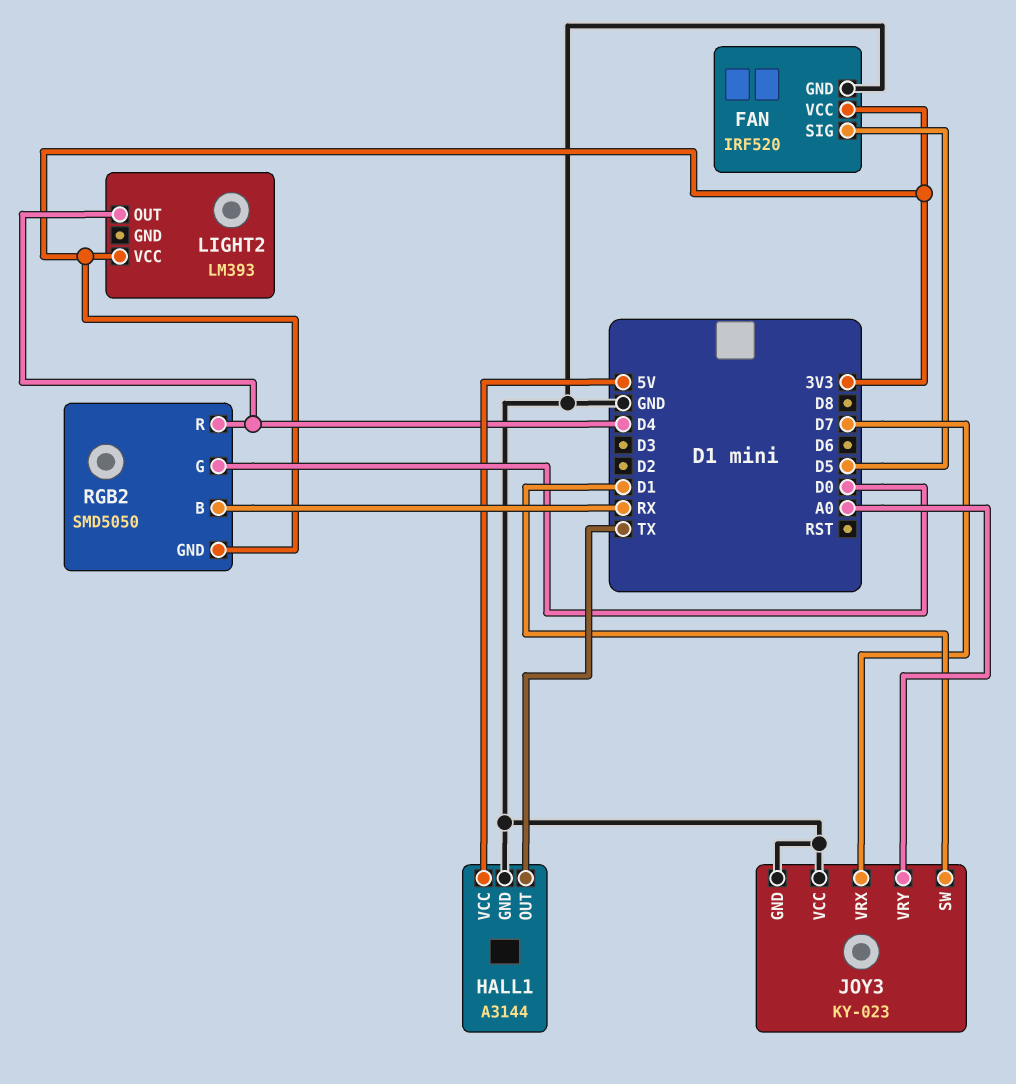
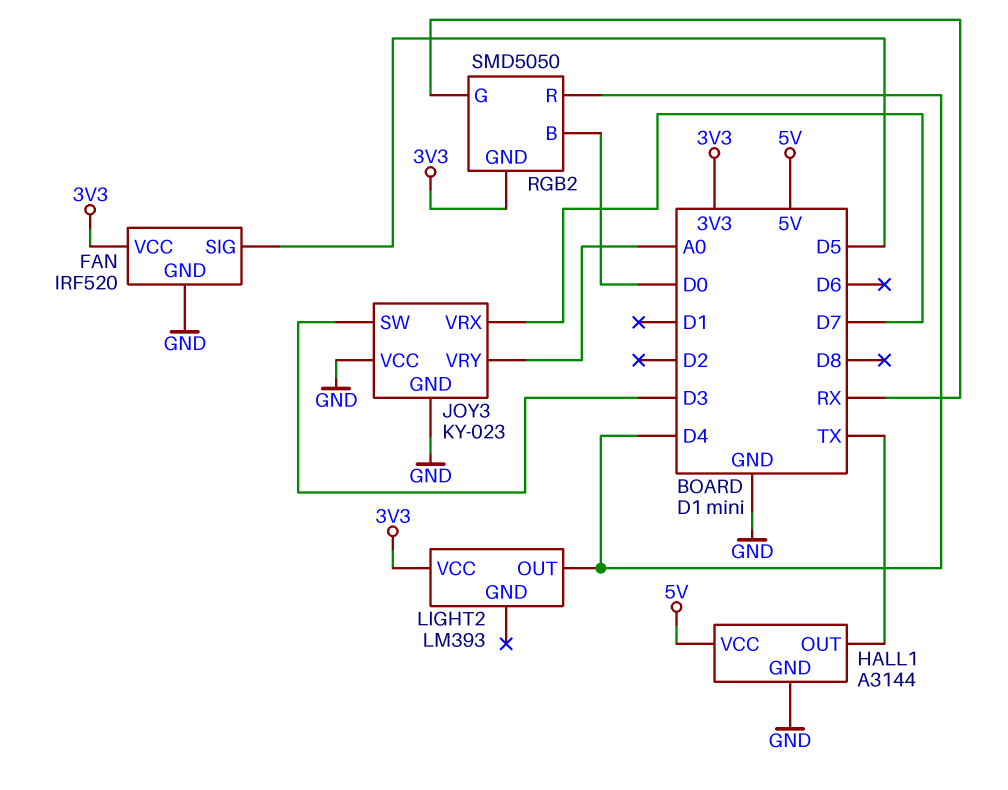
JOY3 pin SW: D1 -> D3
RGB2 pin B: RX -> D0
RGB2 pin G: D0 -> RX

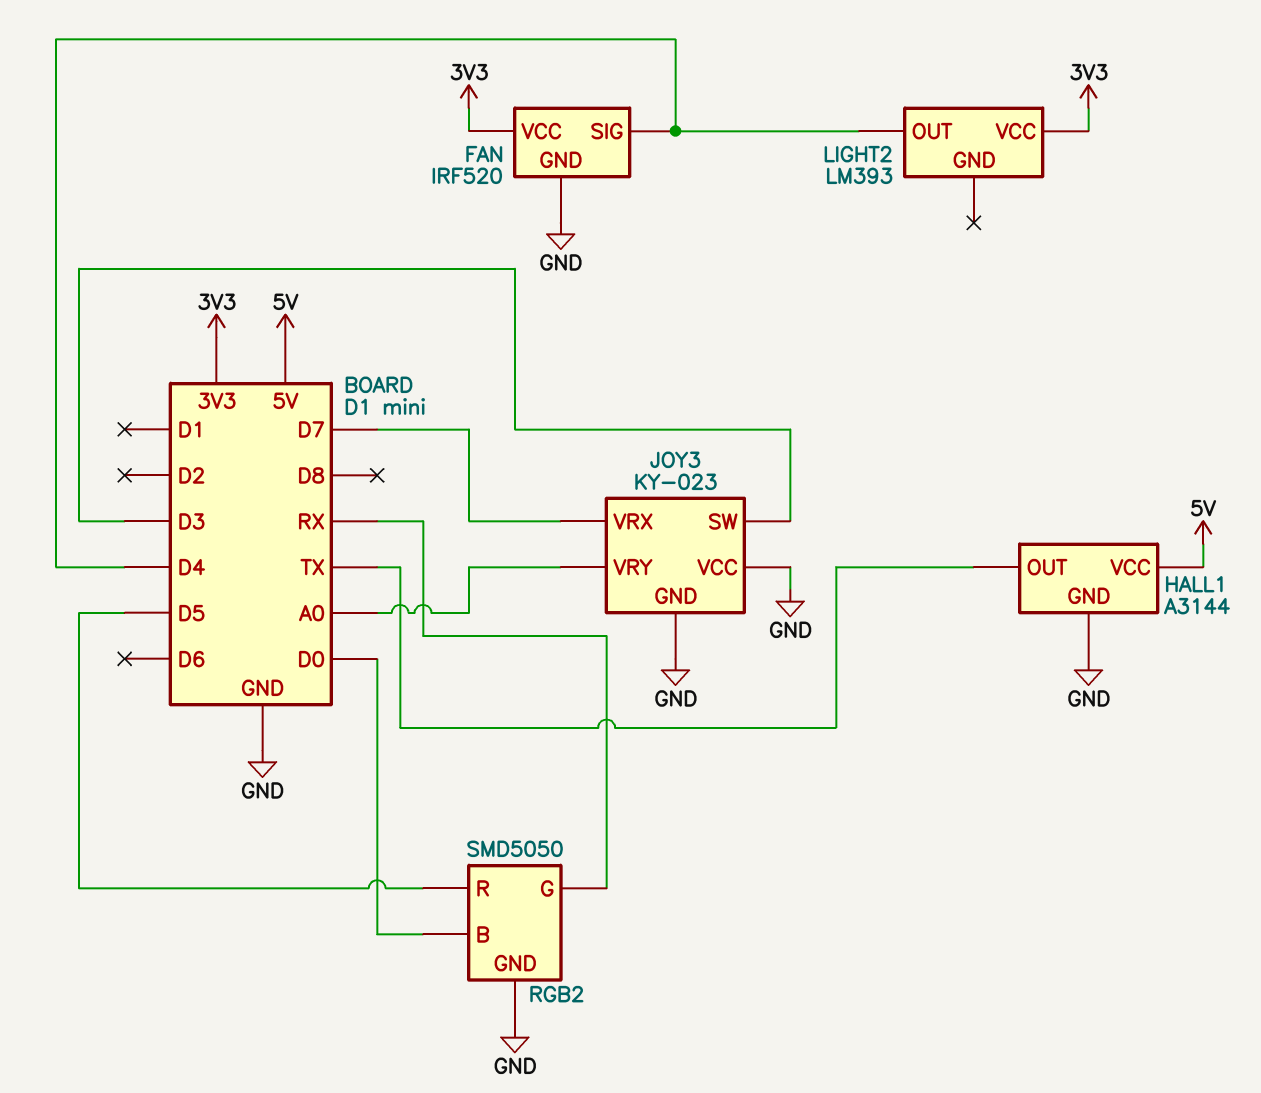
FAN pin SIG: D5 -> D4
RGB2 pin GND: 3V3 -> GND
RGB2 pin R: D4 -> D5

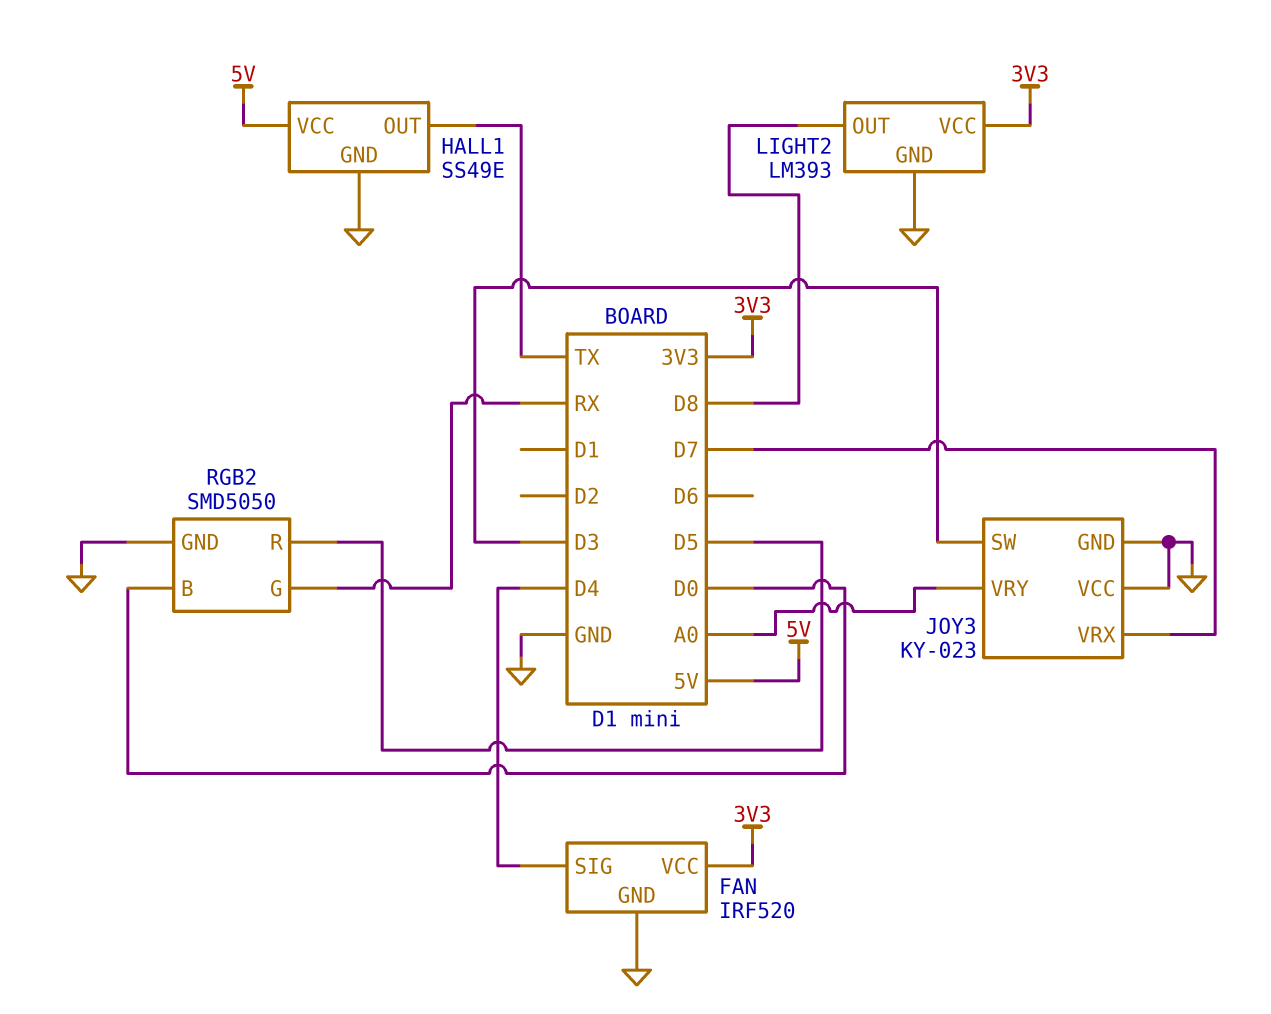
HALL1: A3144 -> SS49E
LIGHT2 pin GND: none -> GND
LIGHT2 pin OUT: D4 -> D8

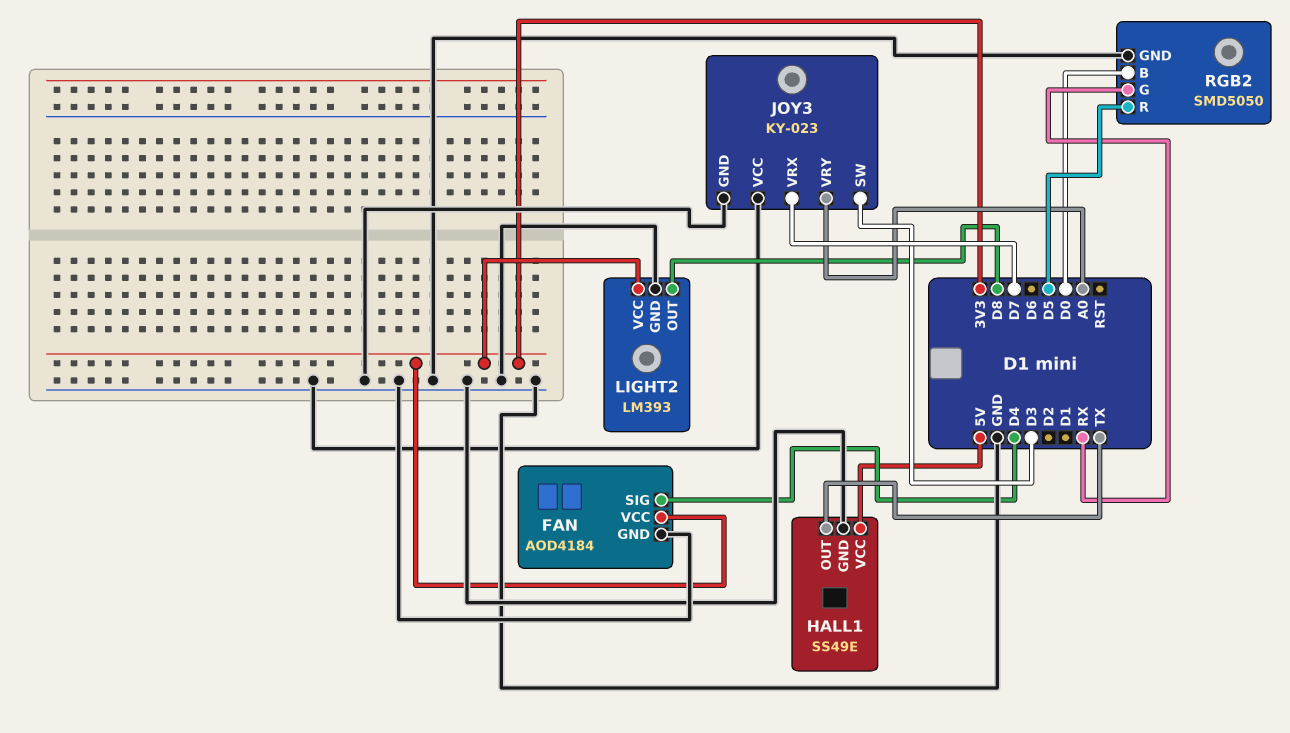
FAN: IRF520 -> AOD4184

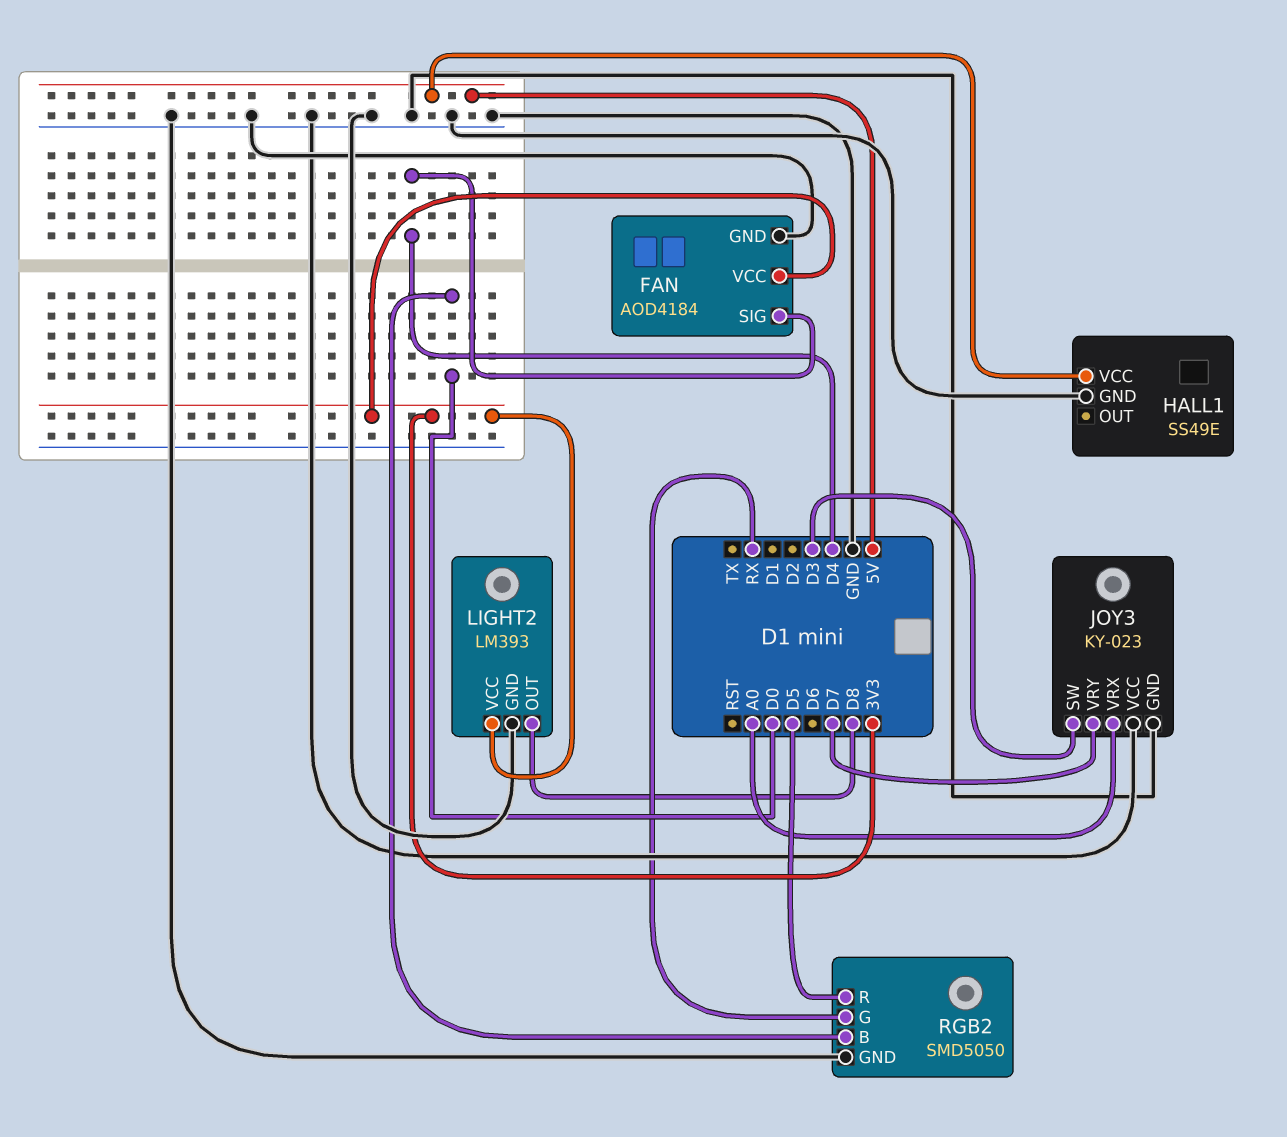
HALL1 pin OUT: TX -> none
JOY3 pin VRX: D7 -> A0
JOY3 pin VRY: A0 -> D7

